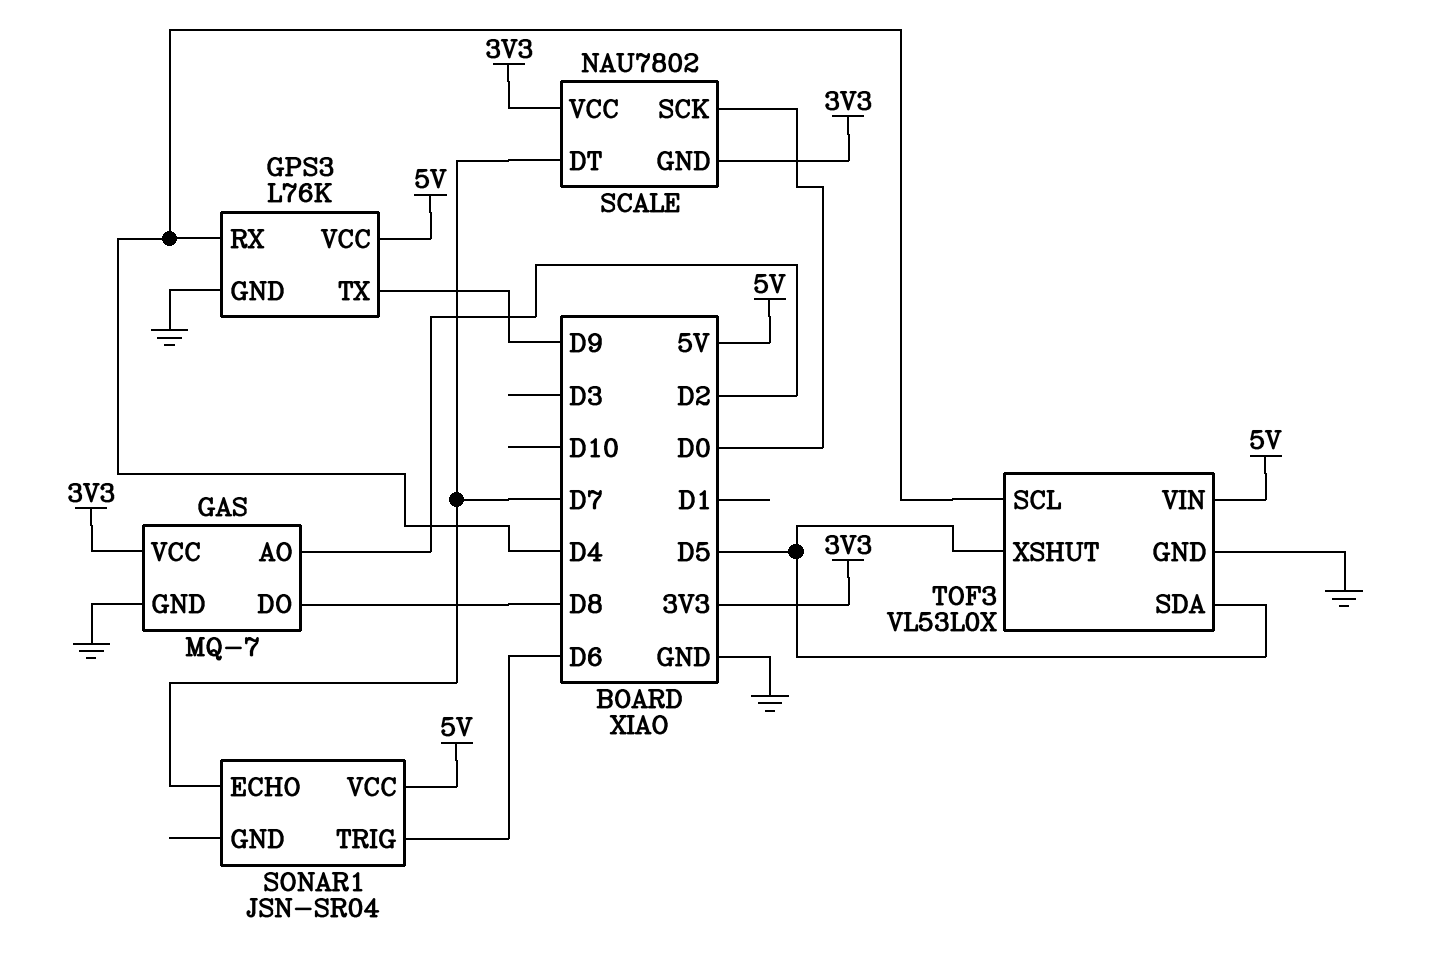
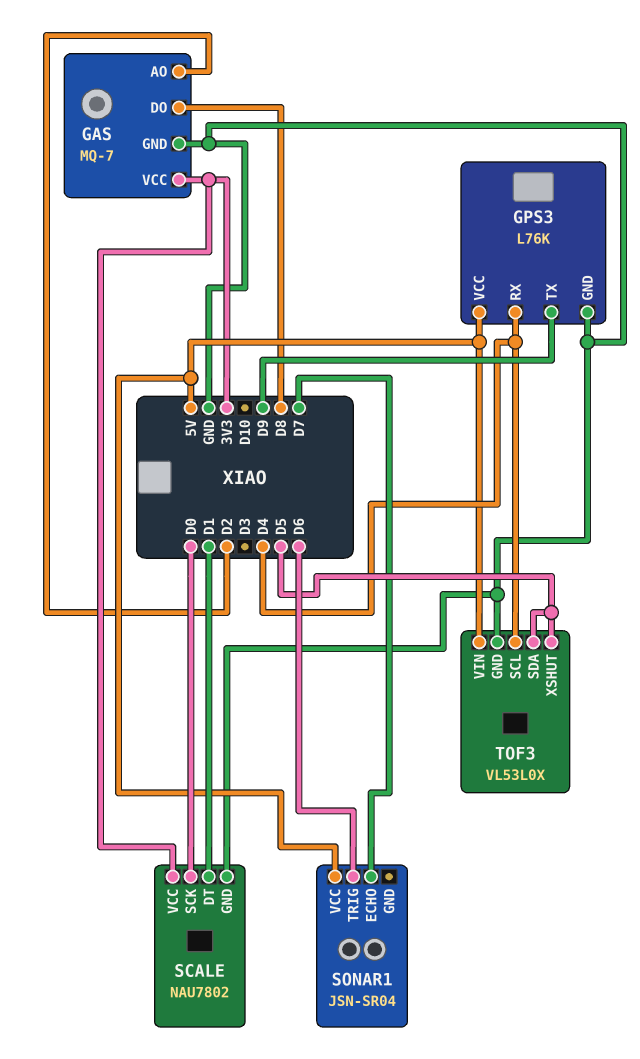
SCALE pin DT: D7 -> D1
SCALE pin GND: 3V3 -> GND

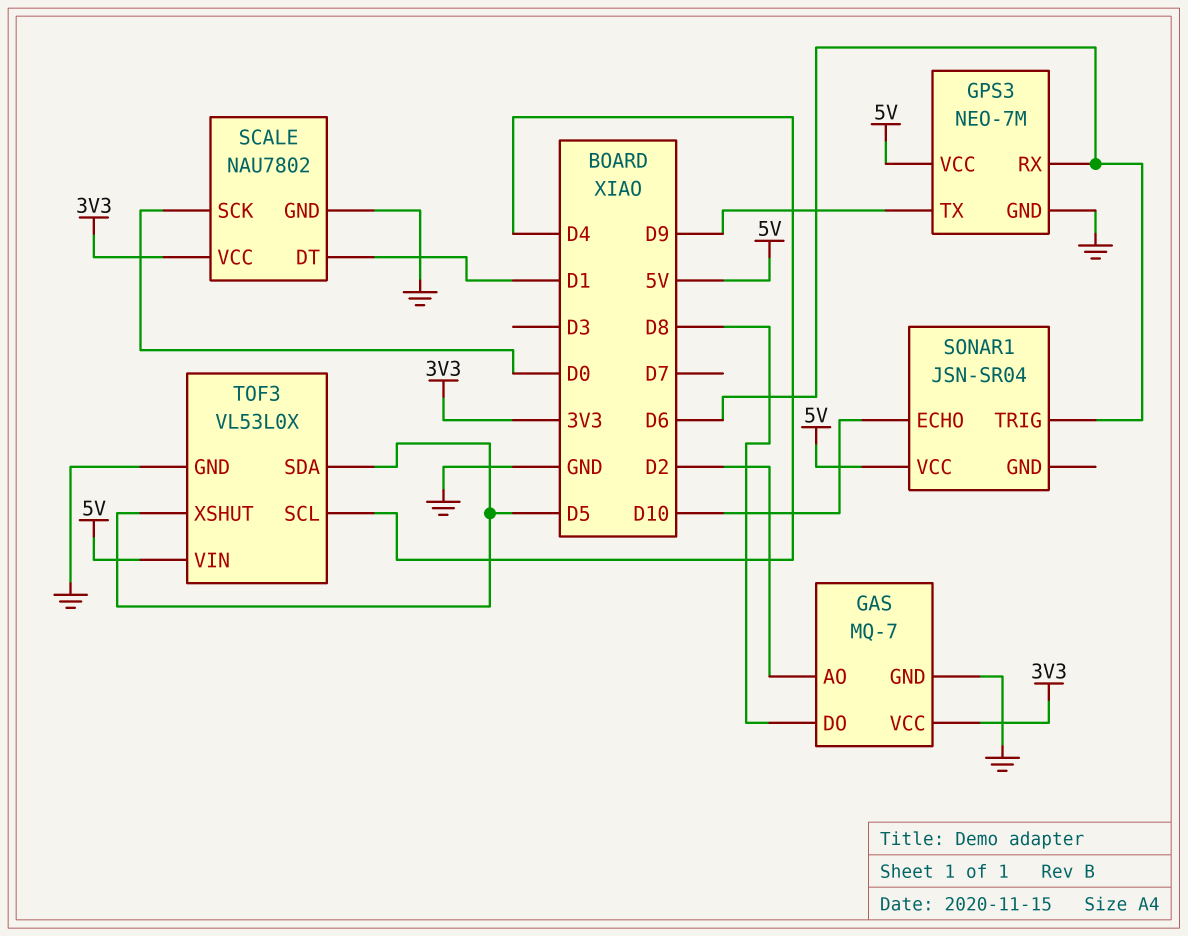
GPS3: L76K -> NEO-7M
GPS3 pin RX: D4 -> D6
SONAR1 pin ECHO: D7 -> D10

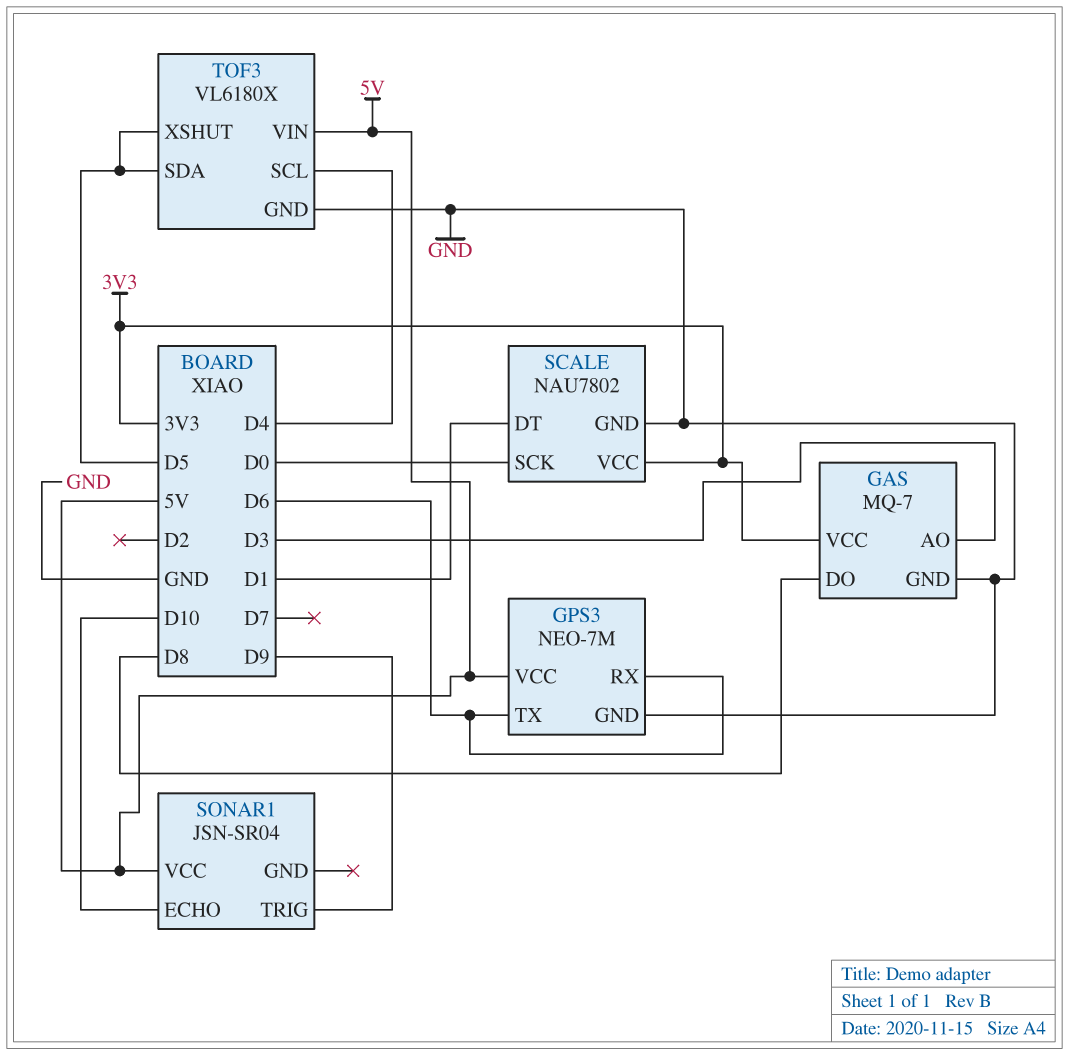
GAS pin AO: D2 -> D3
GPS3 pin TX: D9 -> D6
SONAR1 pin TRIG: D6 -> D9
TOF3: VL53L0X -> VL6180X

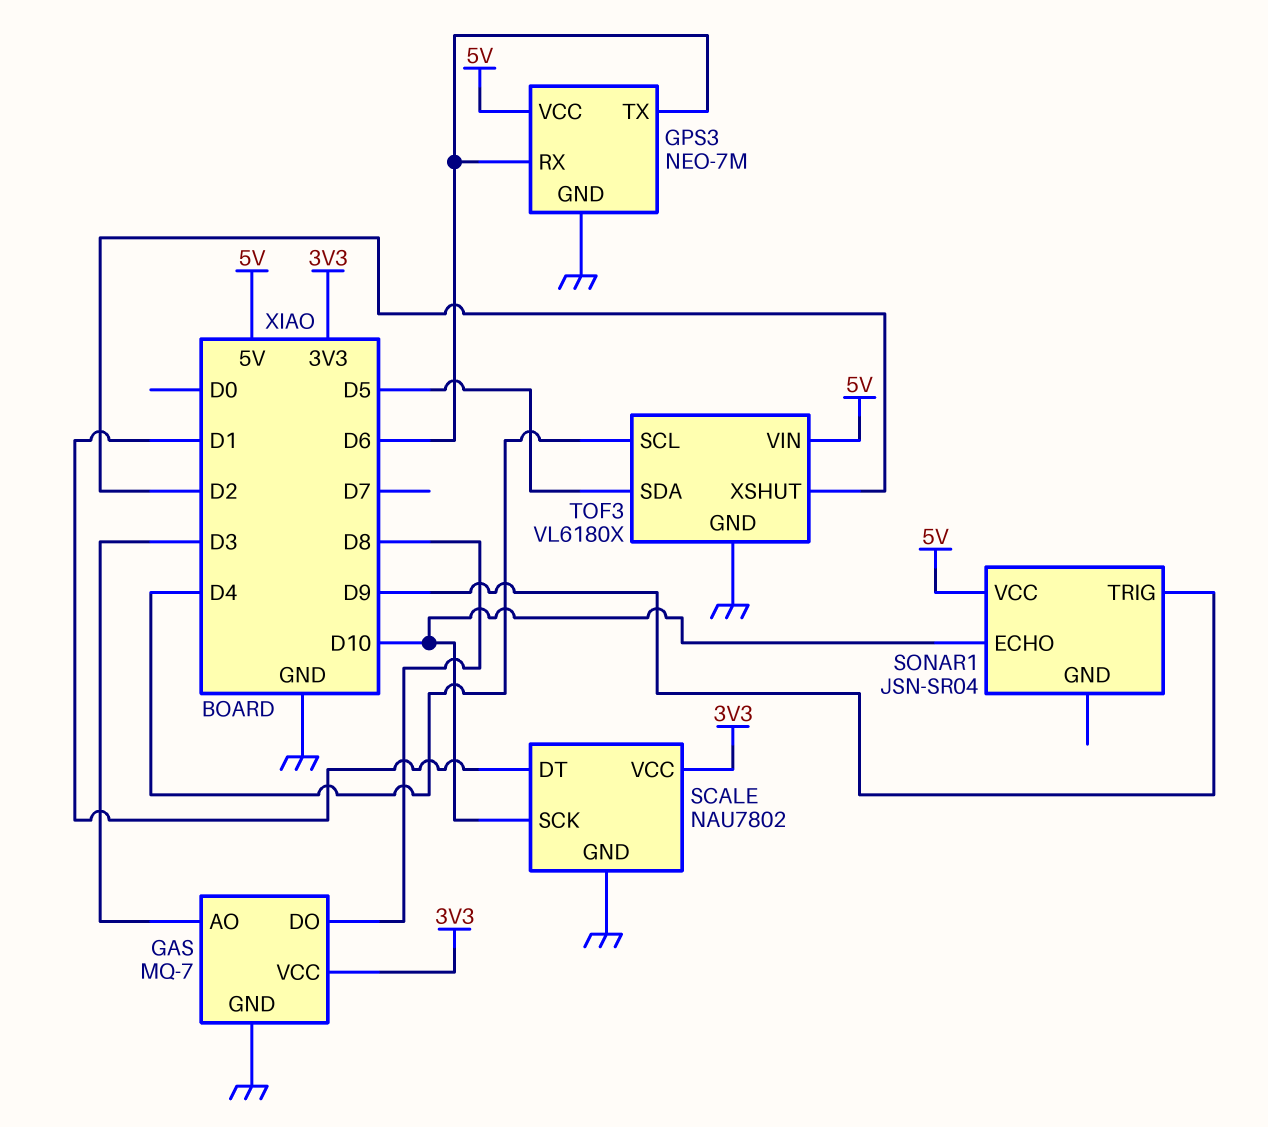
SCALE pin SCK: D0 -> D10
TOF3 pin XSHUT: D5 -> D2

